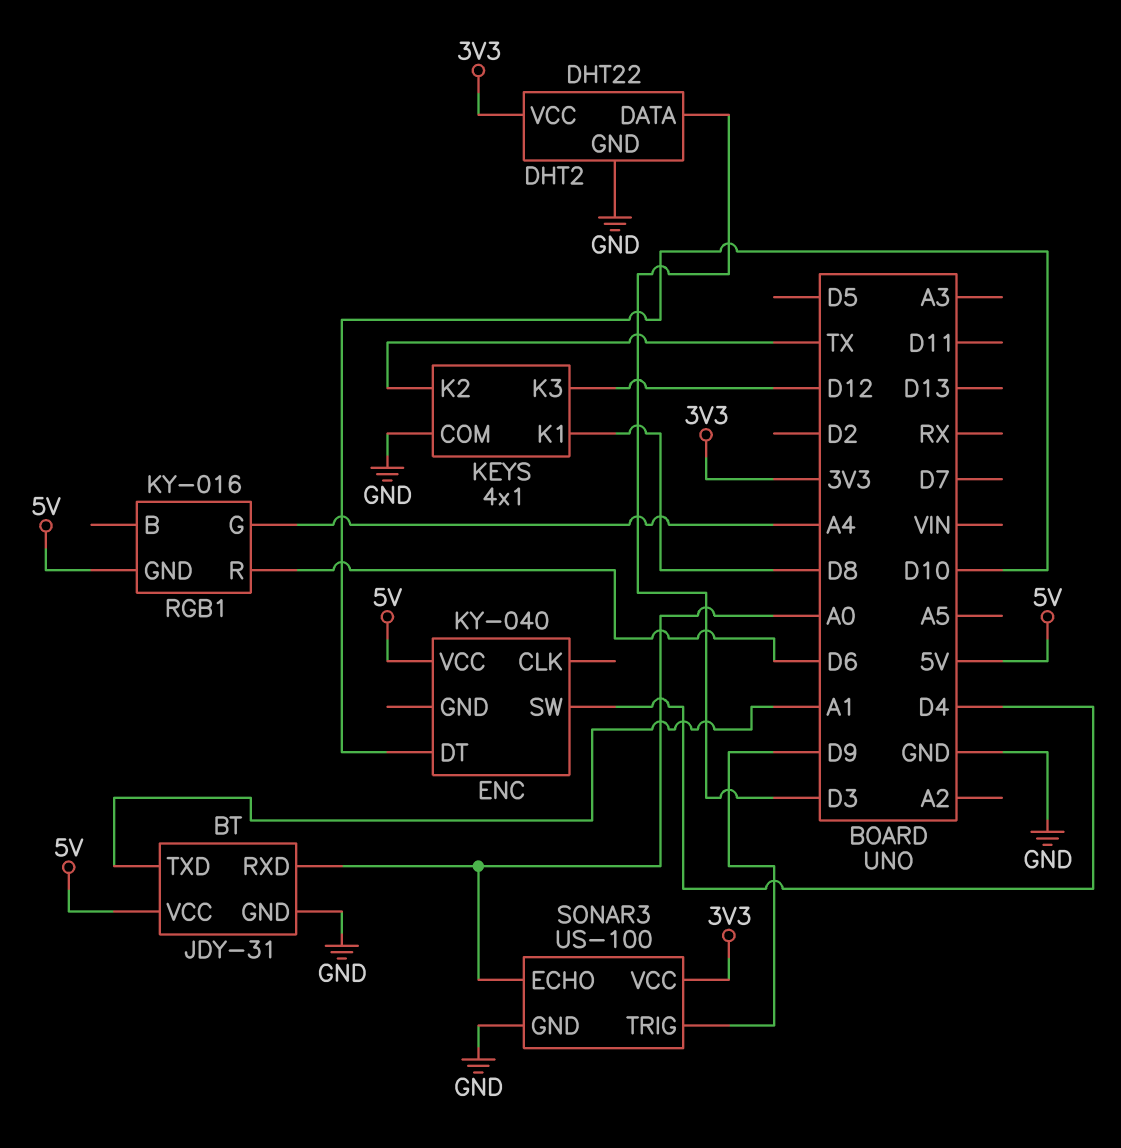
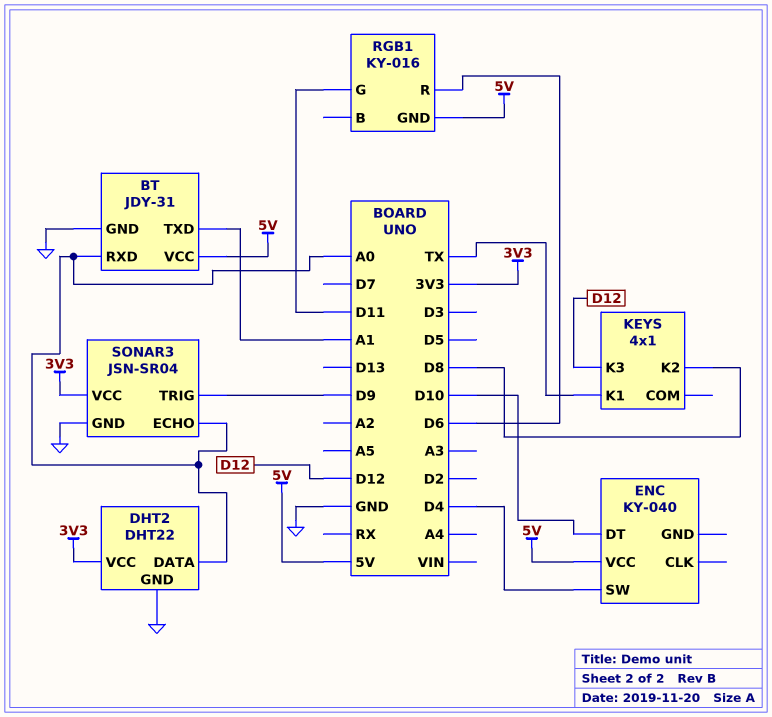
DHT2 pin DATA: D3 -> A0
KEYS pin COM: GND -> none
KEYS pin K1: D8 -> TX
KEYS pin K2: TX -> D8
RGB1 pin G: A4 -> D11
SONAR3: US-100 -> JSN-SR04

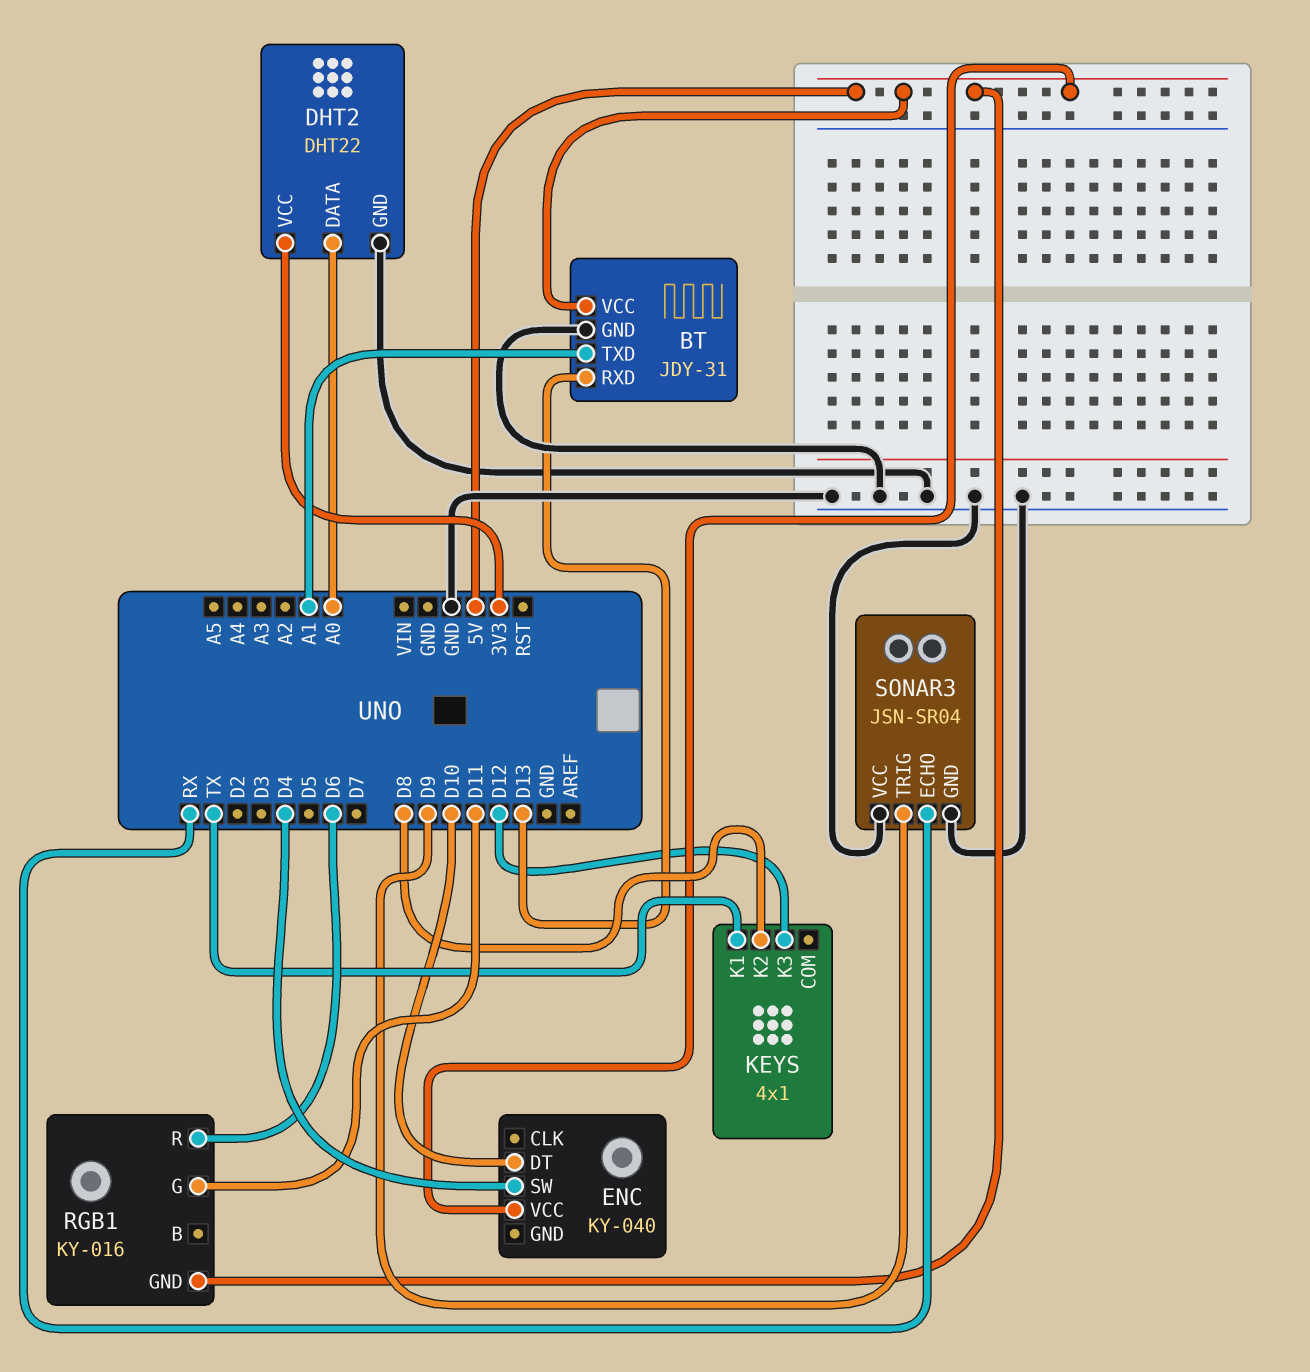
BT pin RXD: A0 -> D13
SONAR3 pin ECHO: A0 -> RX
SONAR3 pin VCC: 3V3 -> GND

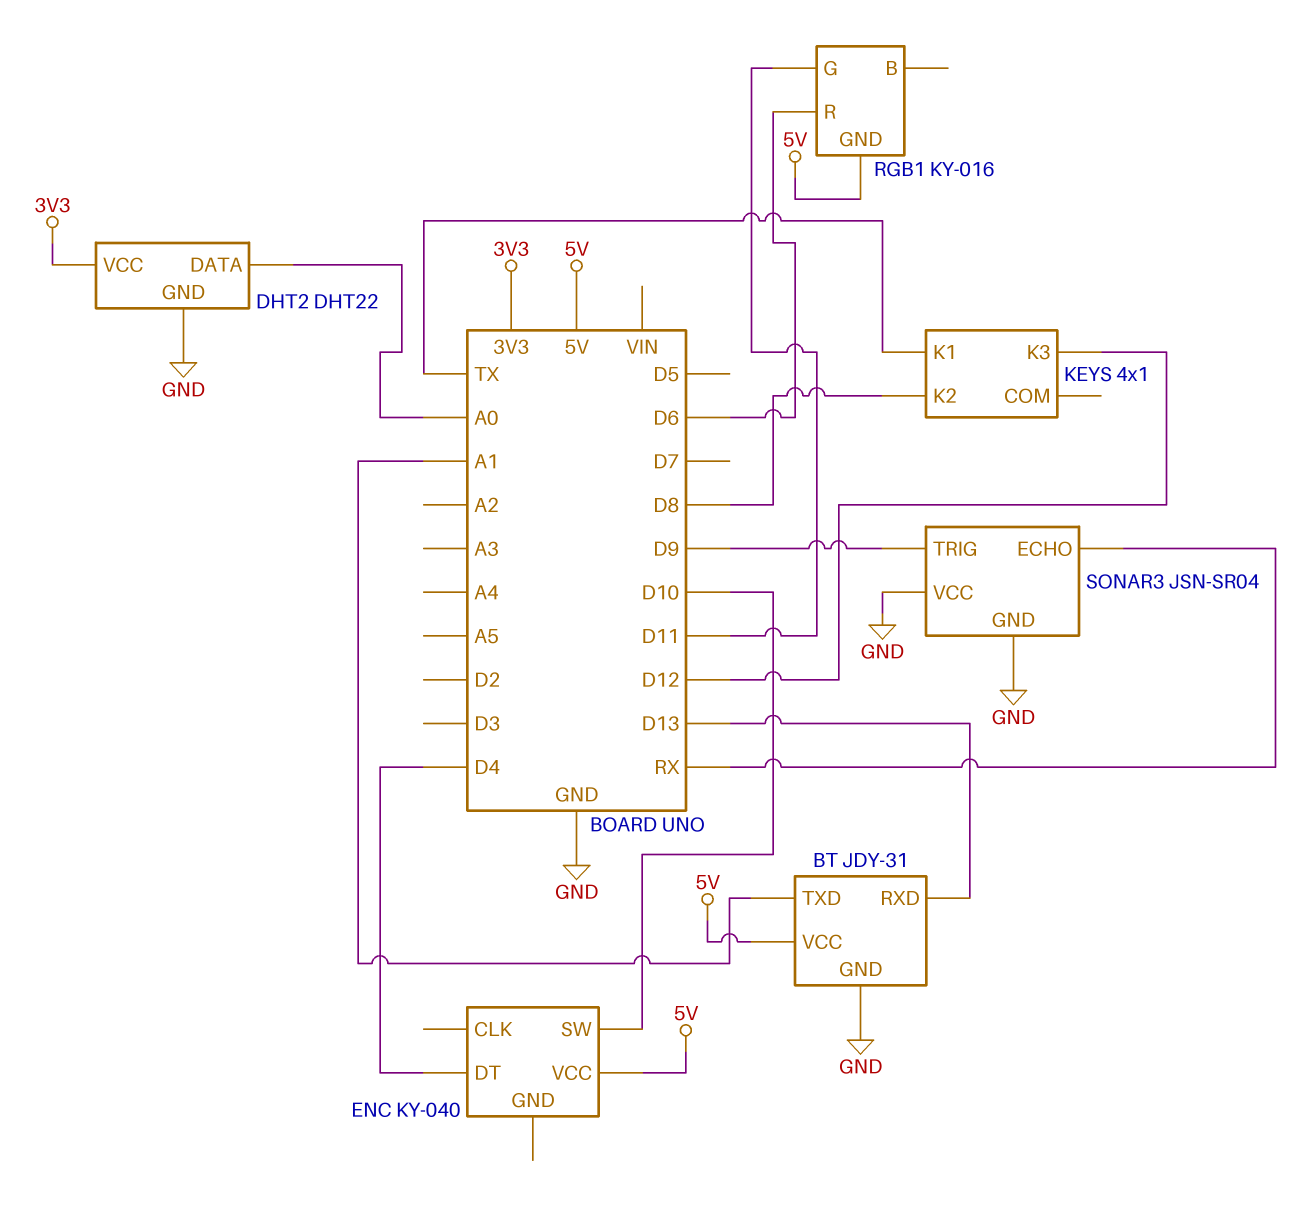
ENC pin DT: D10 -> D4
ENC pin SW: D4 -> D10

